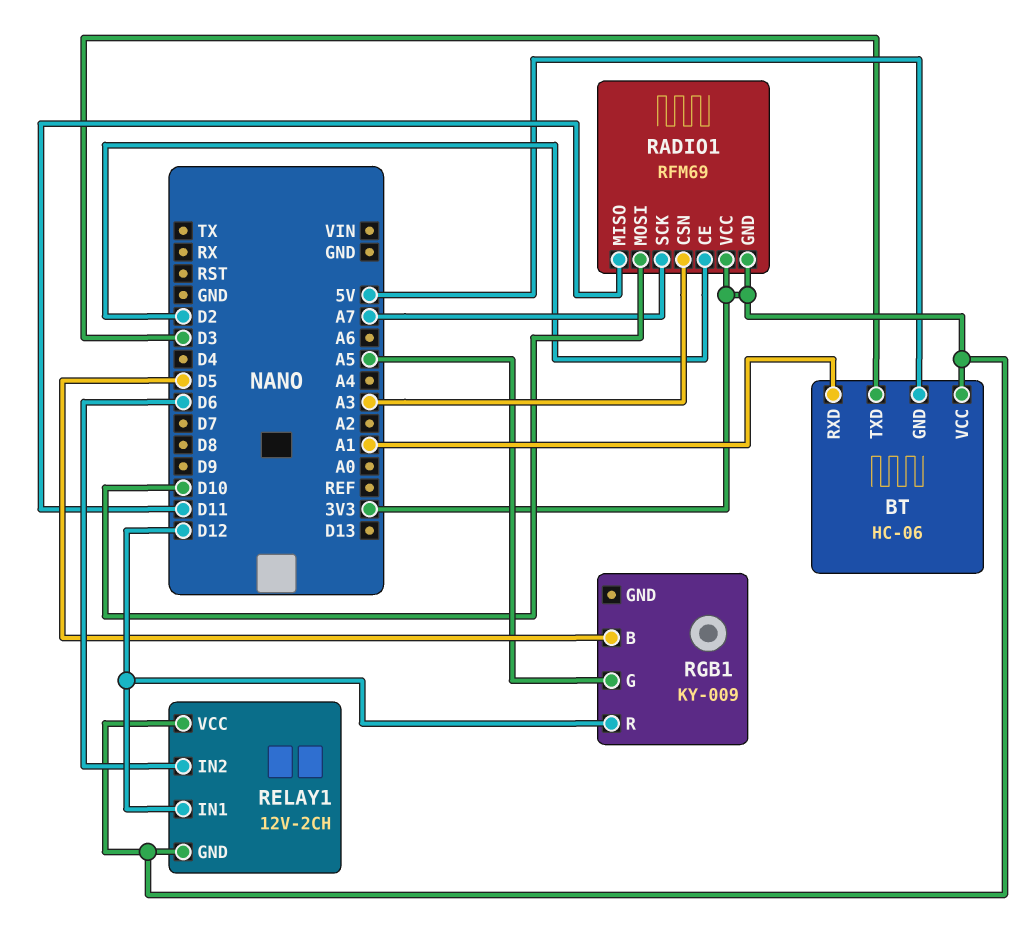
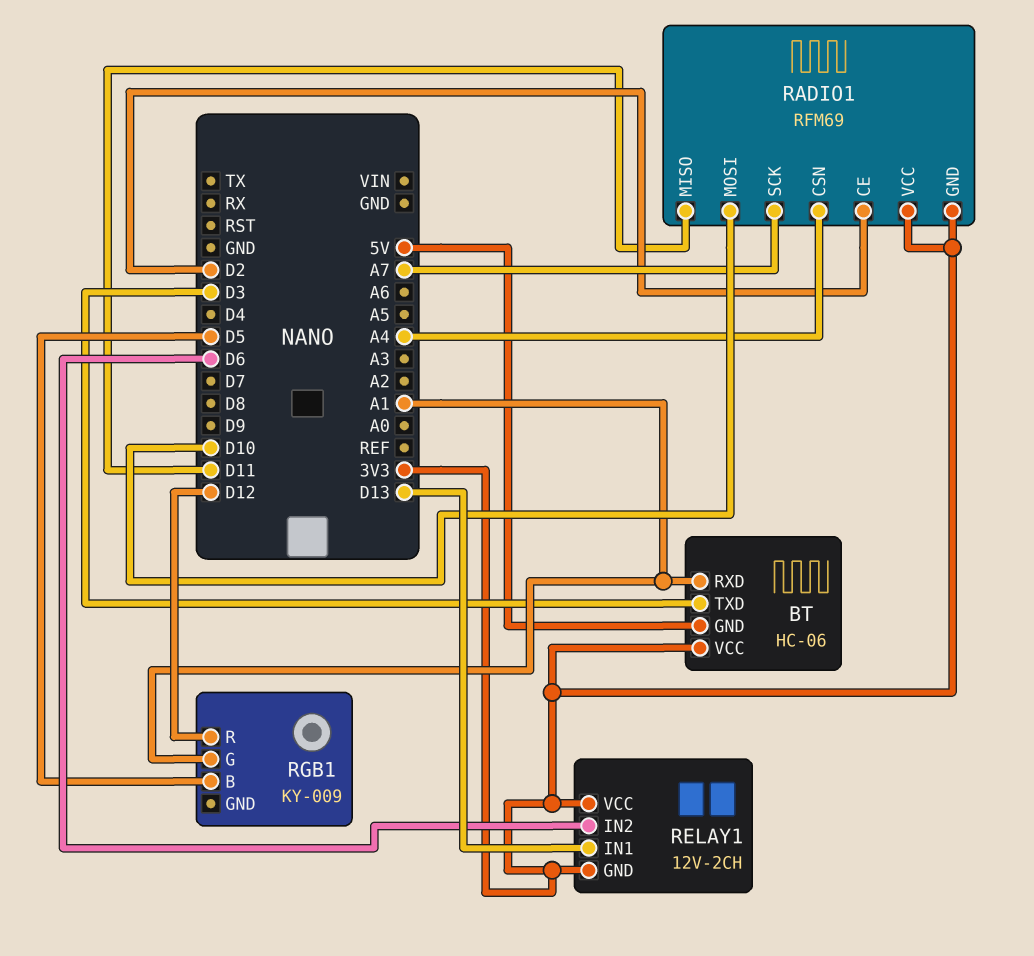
RADIO1 pin CSN: A3 -> A4
RELAY1 pin IN1: D12 -> D13
RGB1 pin G: A5 -> A1

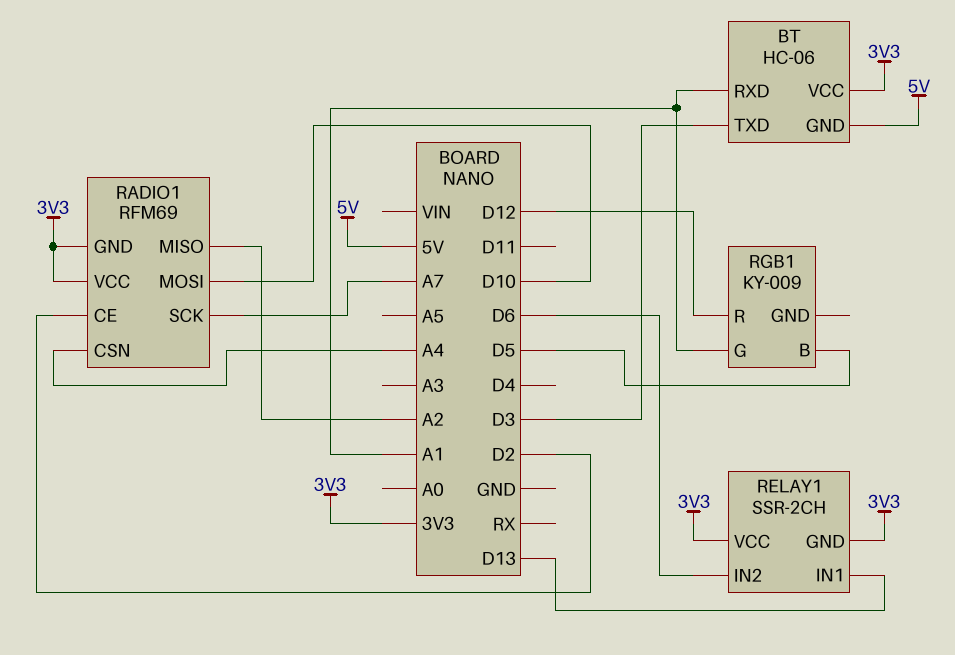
RADIO1 pin MISO: D11 -> A2
RELAY1: 12V-2CH -> SSR-2CH

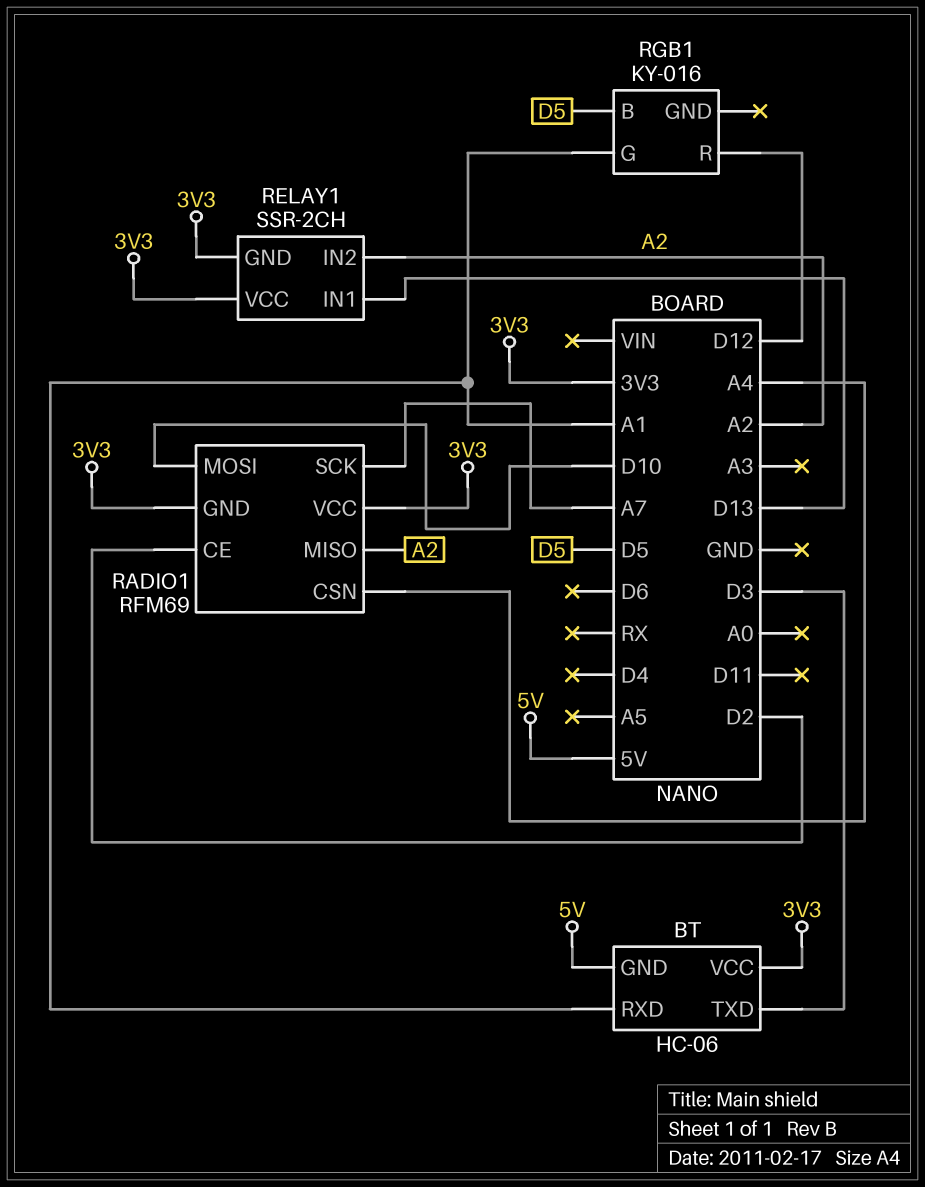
RELAY1 pin IN2: D6 -> A2
RGB1: KY-009 -> KY-016

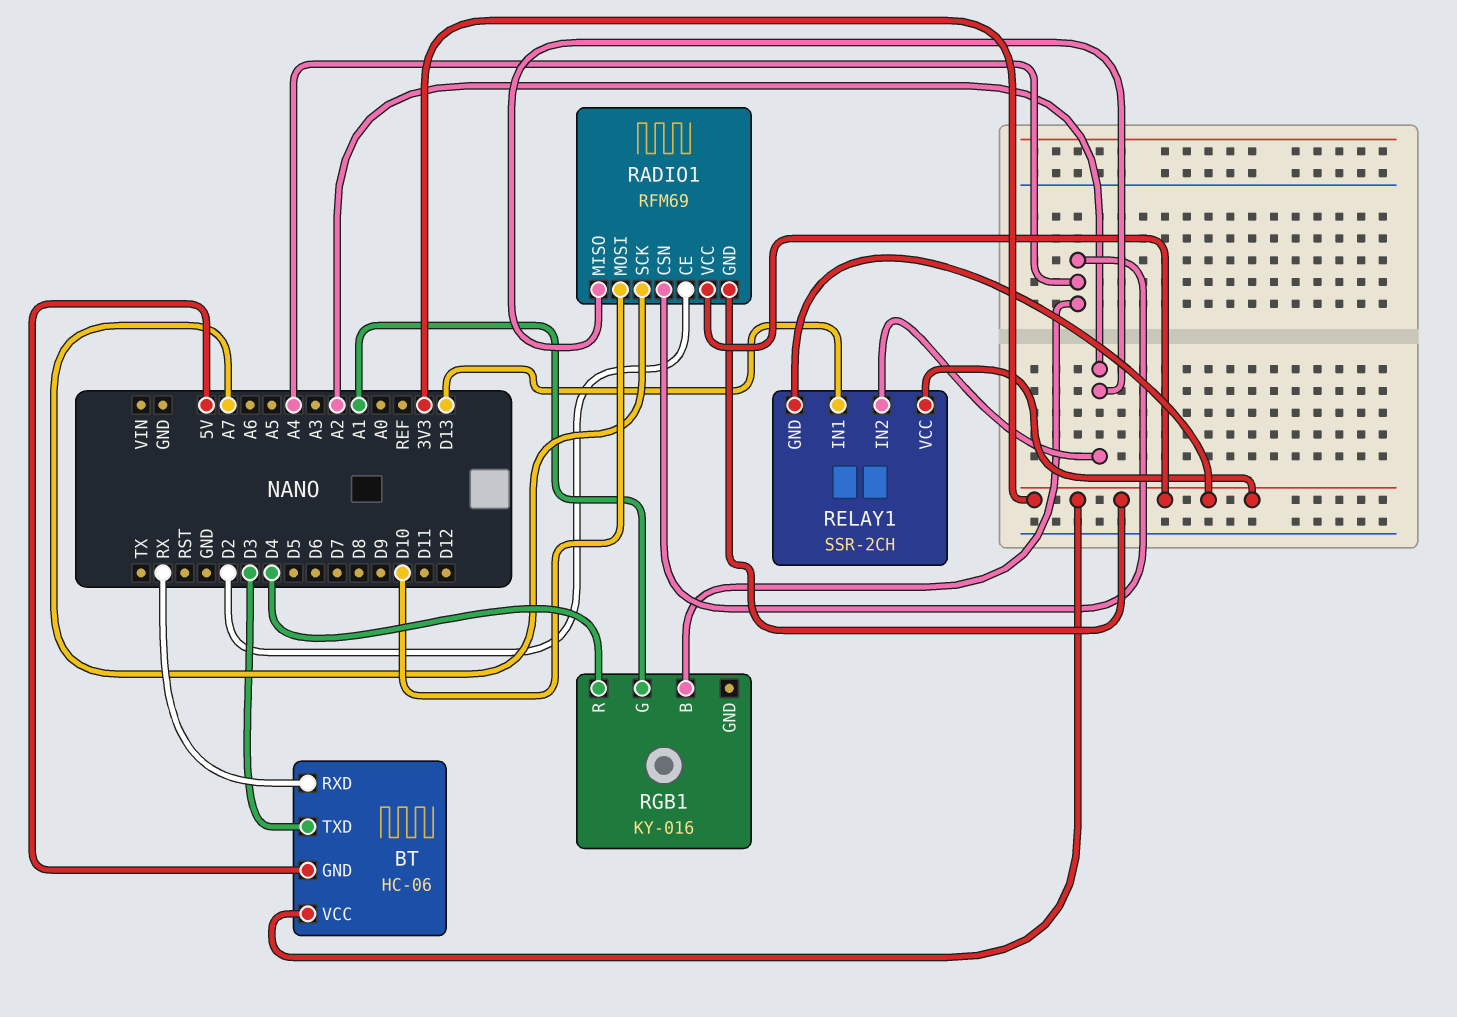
BT pin RXD: A1 -> RX
RGB1 pin B: D5 -> A4
RGB1 pin R: D12 -> D4

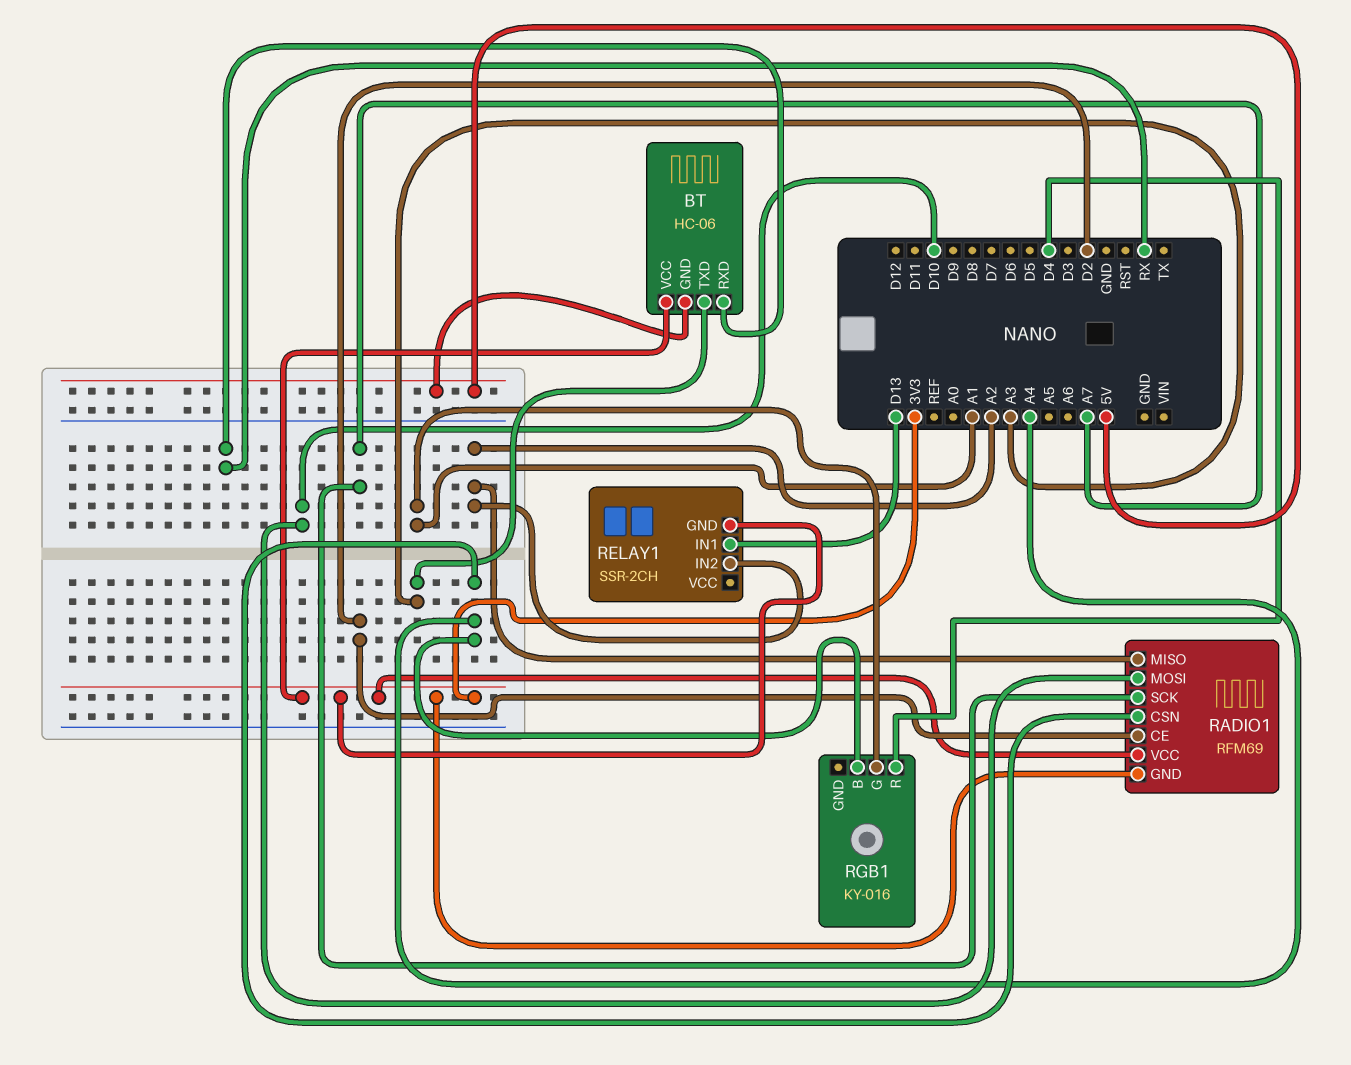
BT pin TXD: D3 -> A3
RELAY1 pin VCC: 3V3 -> none

